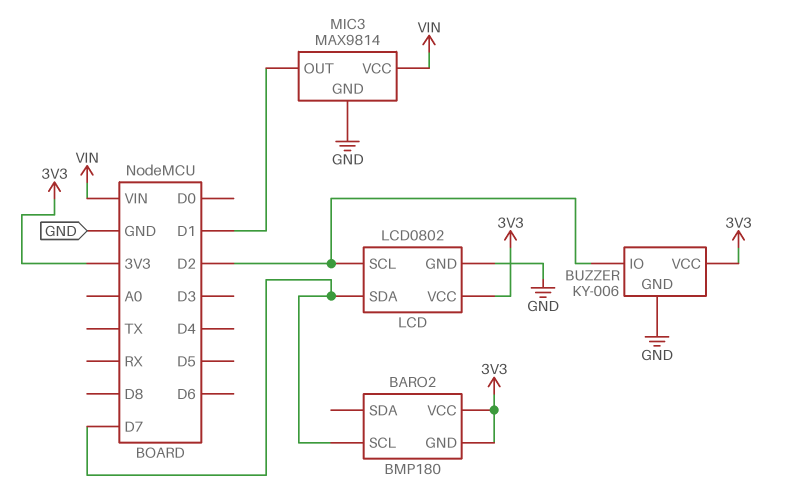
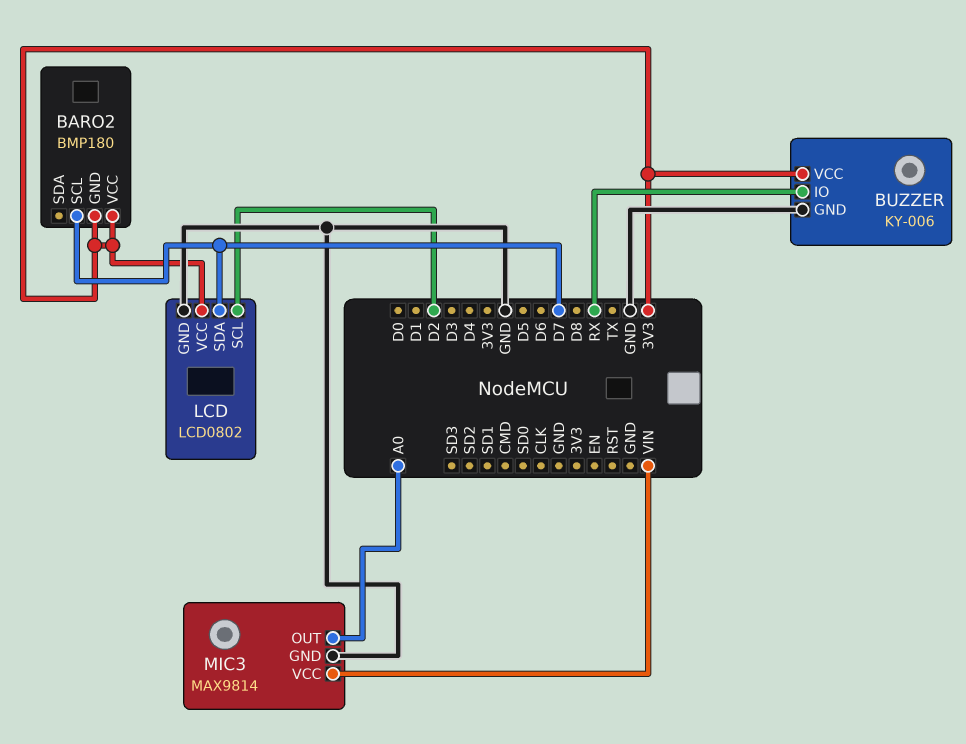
BUZZER pin IO: D2 -> RX
MIC3 pin OUT: D1 -> A0

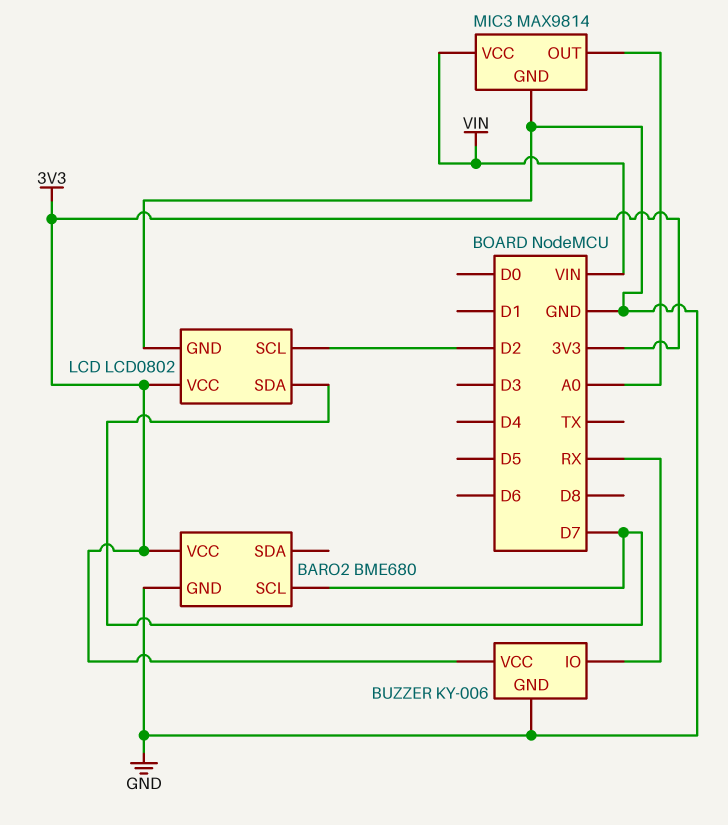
BARO2: BMP180 -> BME680
BARO2 pin GND: 3V3 -> GND

